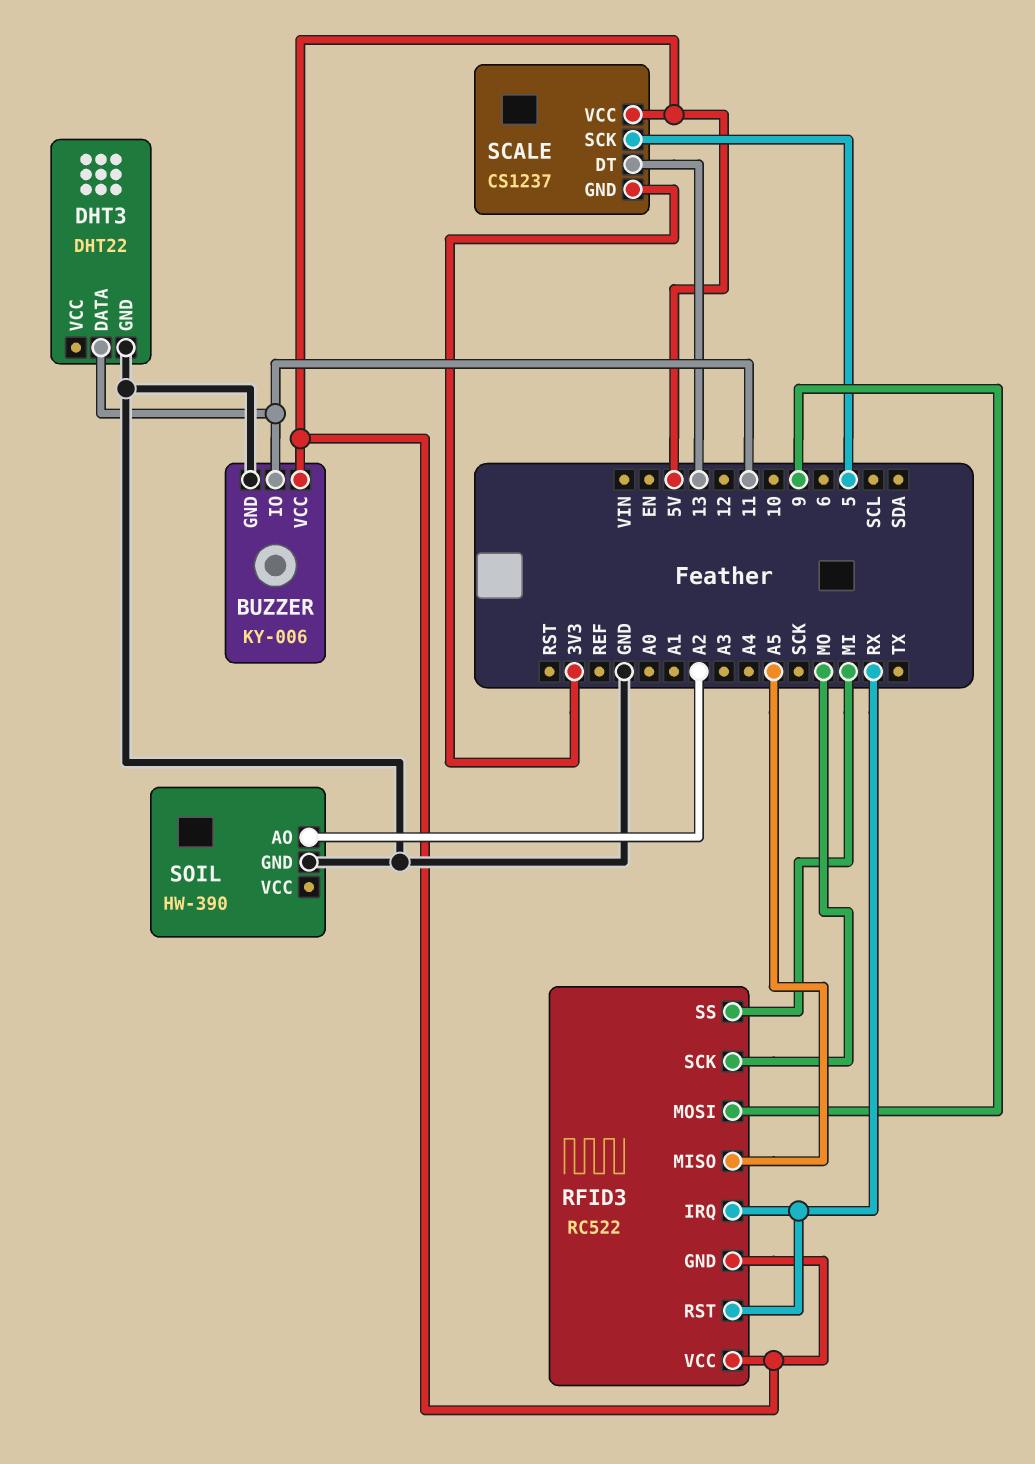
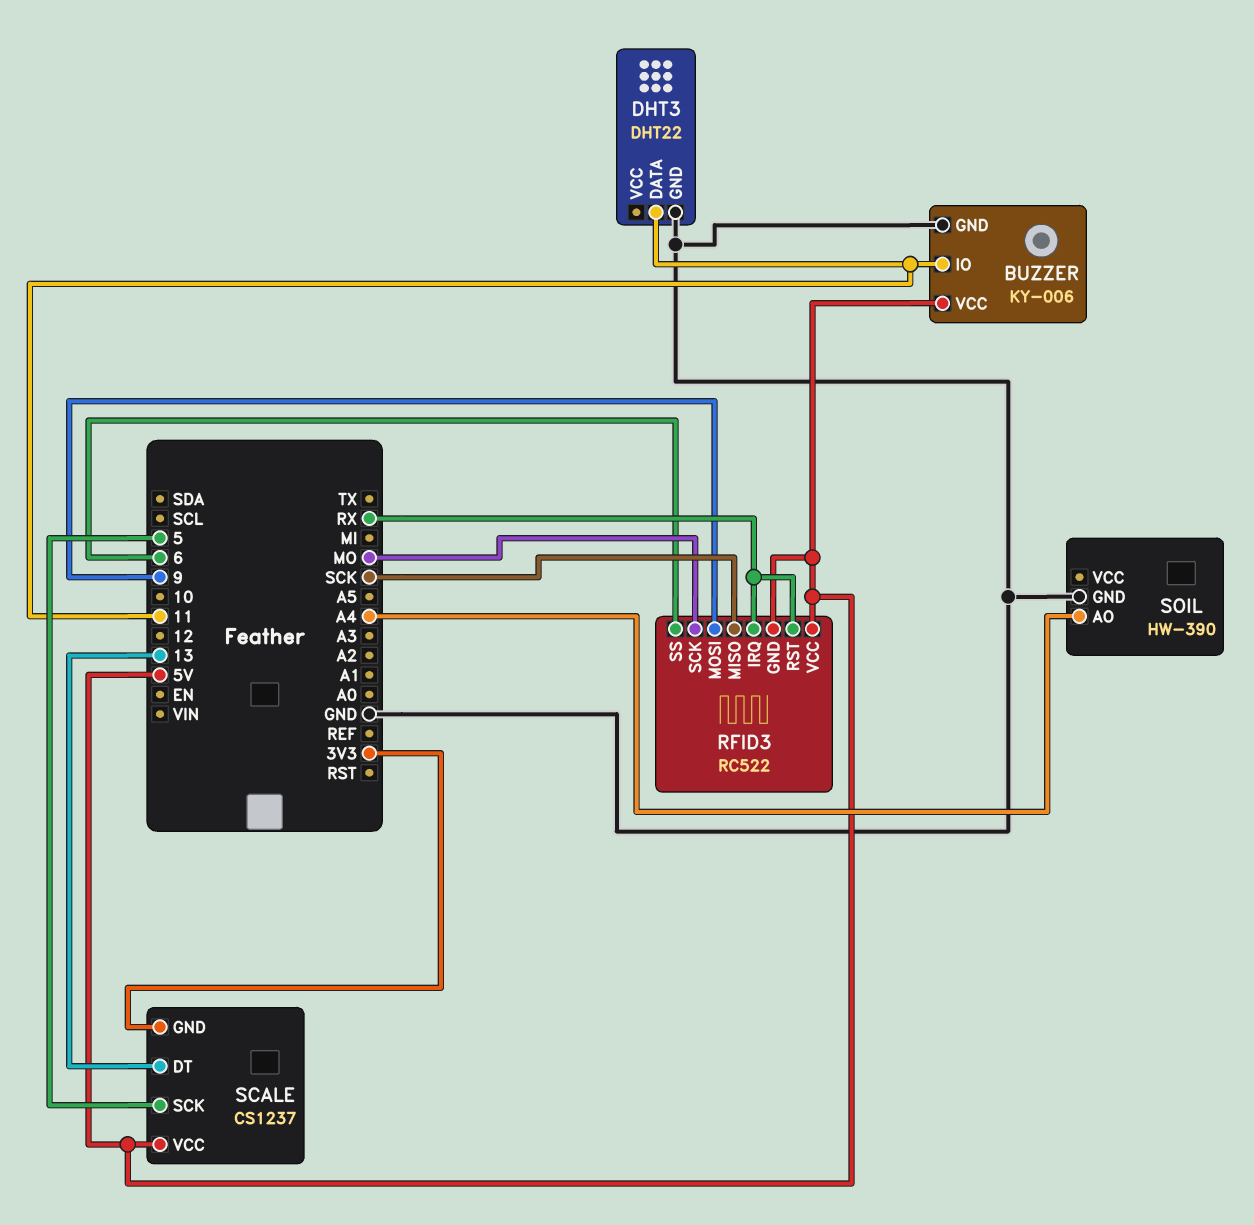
RFID3 pin MISO: A5 -> SCK
RFID3 pin SS: MI -> 6
SOIL pin AO: A2 -> A4

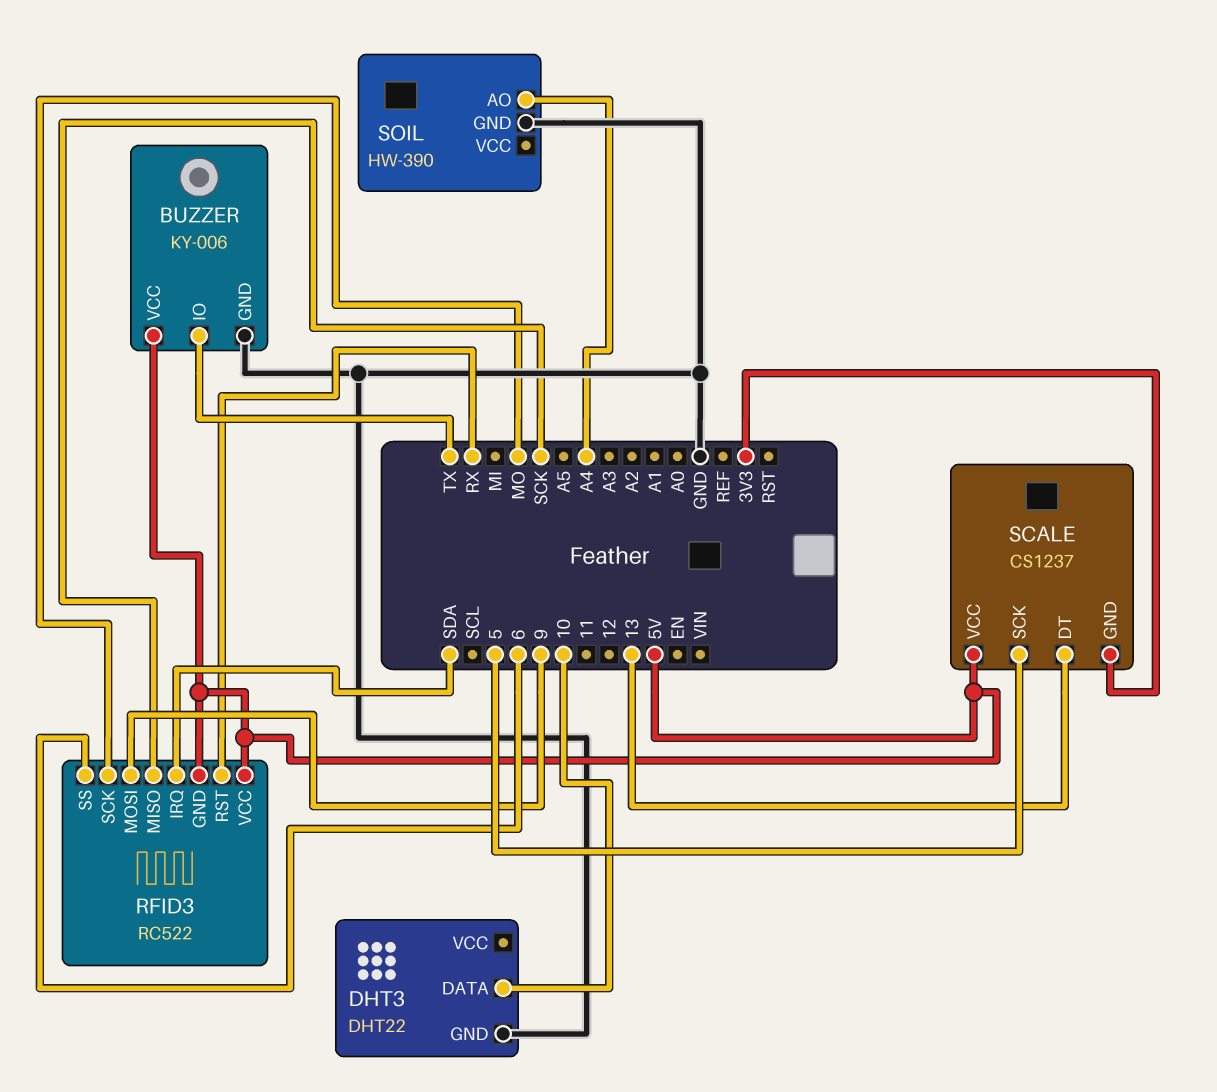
BUZZER pin IO: 11 -> TX
DHT3 pin DATA: 11 -> 10
RFID3 pin IRQ: RX -> SDA

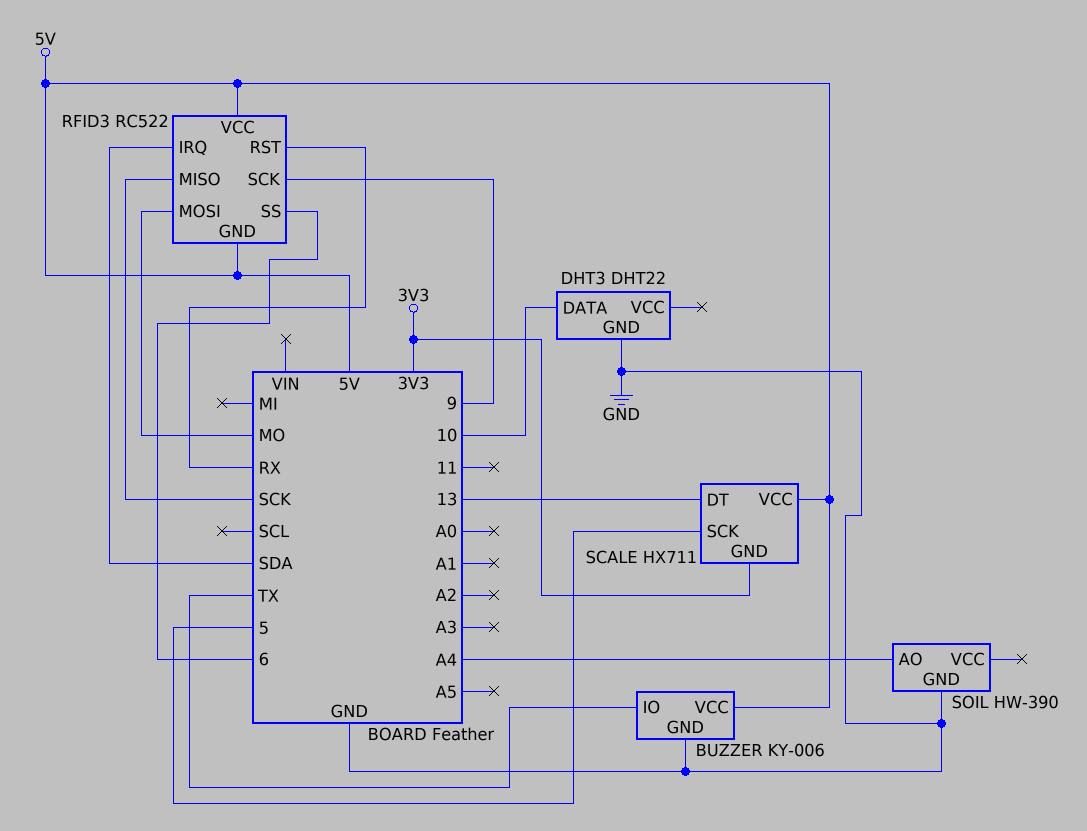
RFID3 pin MOSI: 9 -> MO
RFID3 pin SCK: MO -> 9
SCALE: CS1237 -> HX711

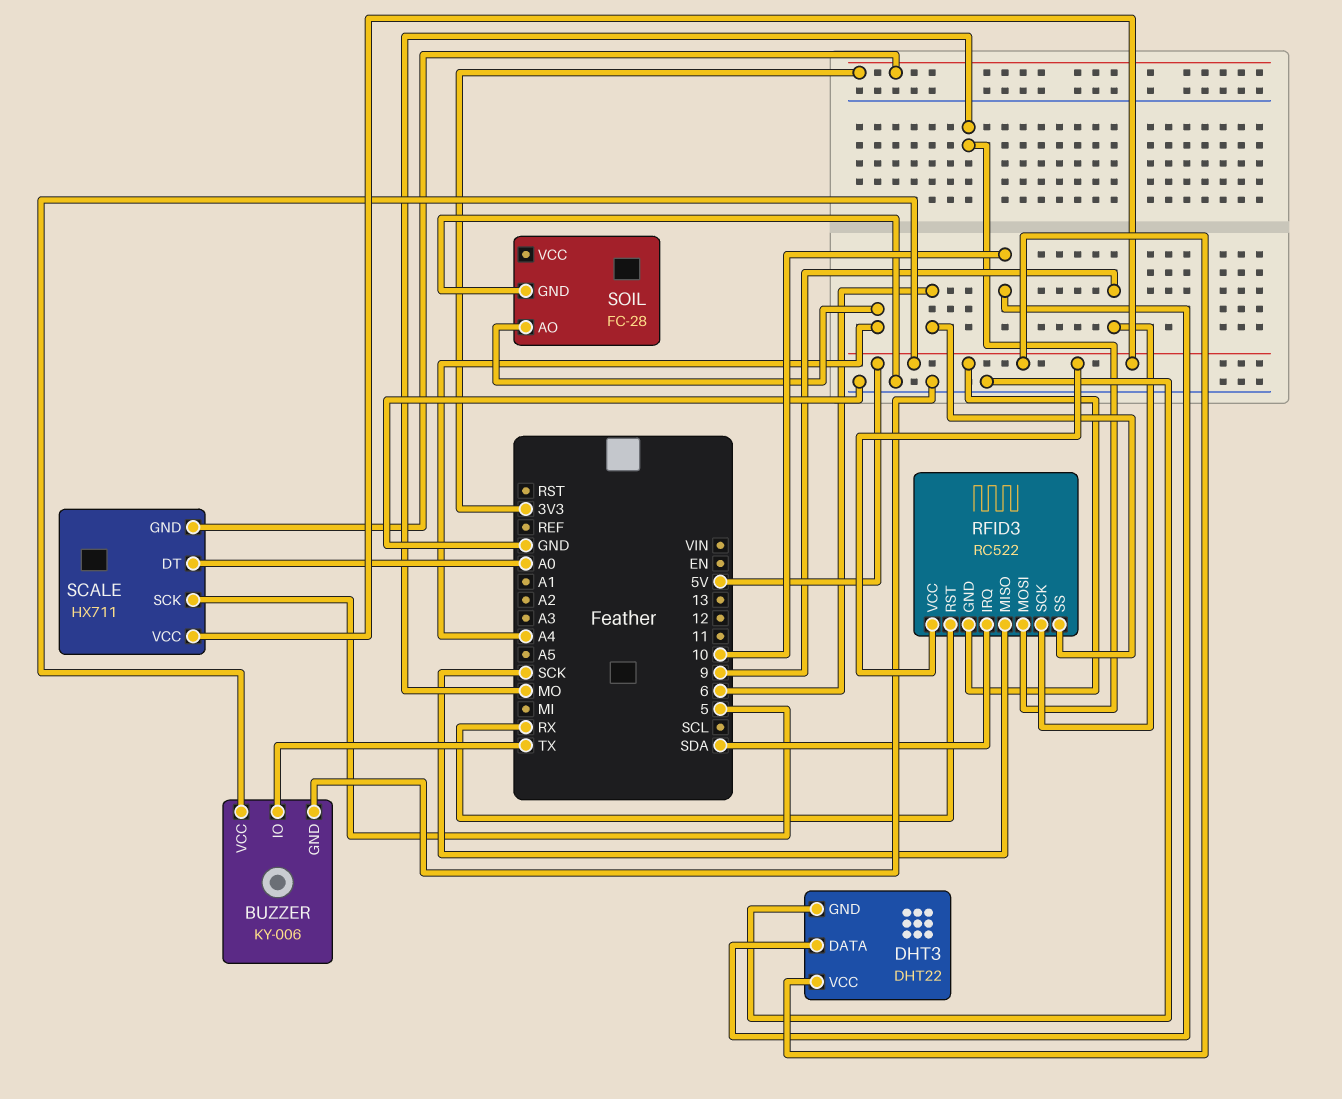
DHT3 pin VCC: none -> 5V
SCALE pin DT: 13 -> A0
SOIL: HW-390 -> FC-28

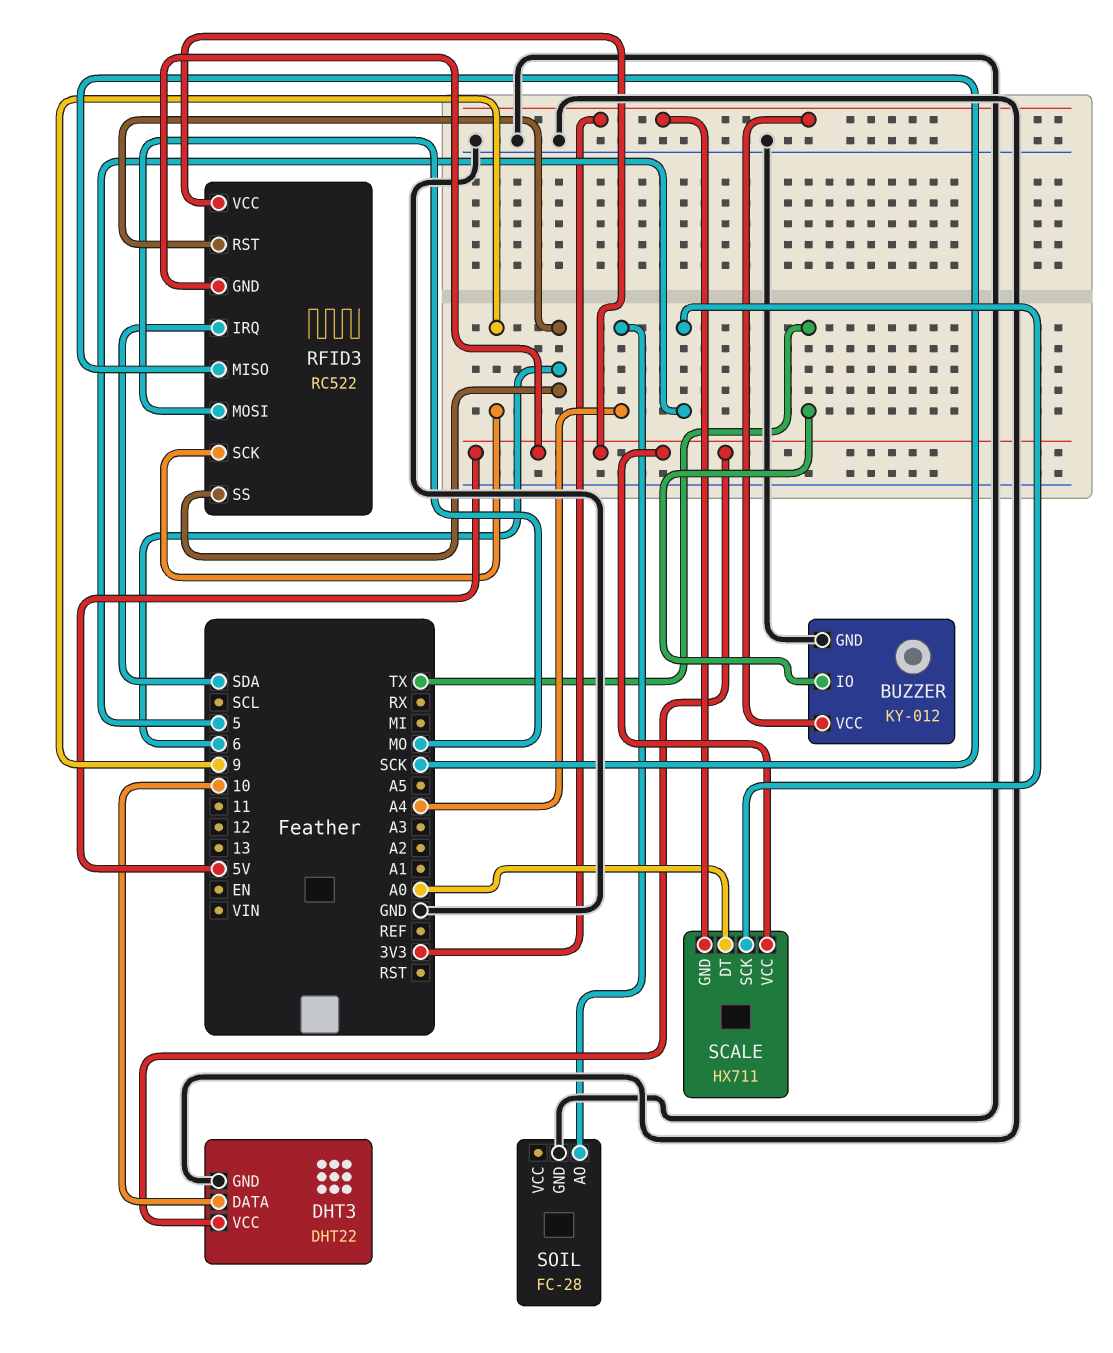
BUZZER: KY-006 -> KY-012
BUZZER pin VCC: 5V -> 3V3
RFID3 pin RST: RX -> 6

